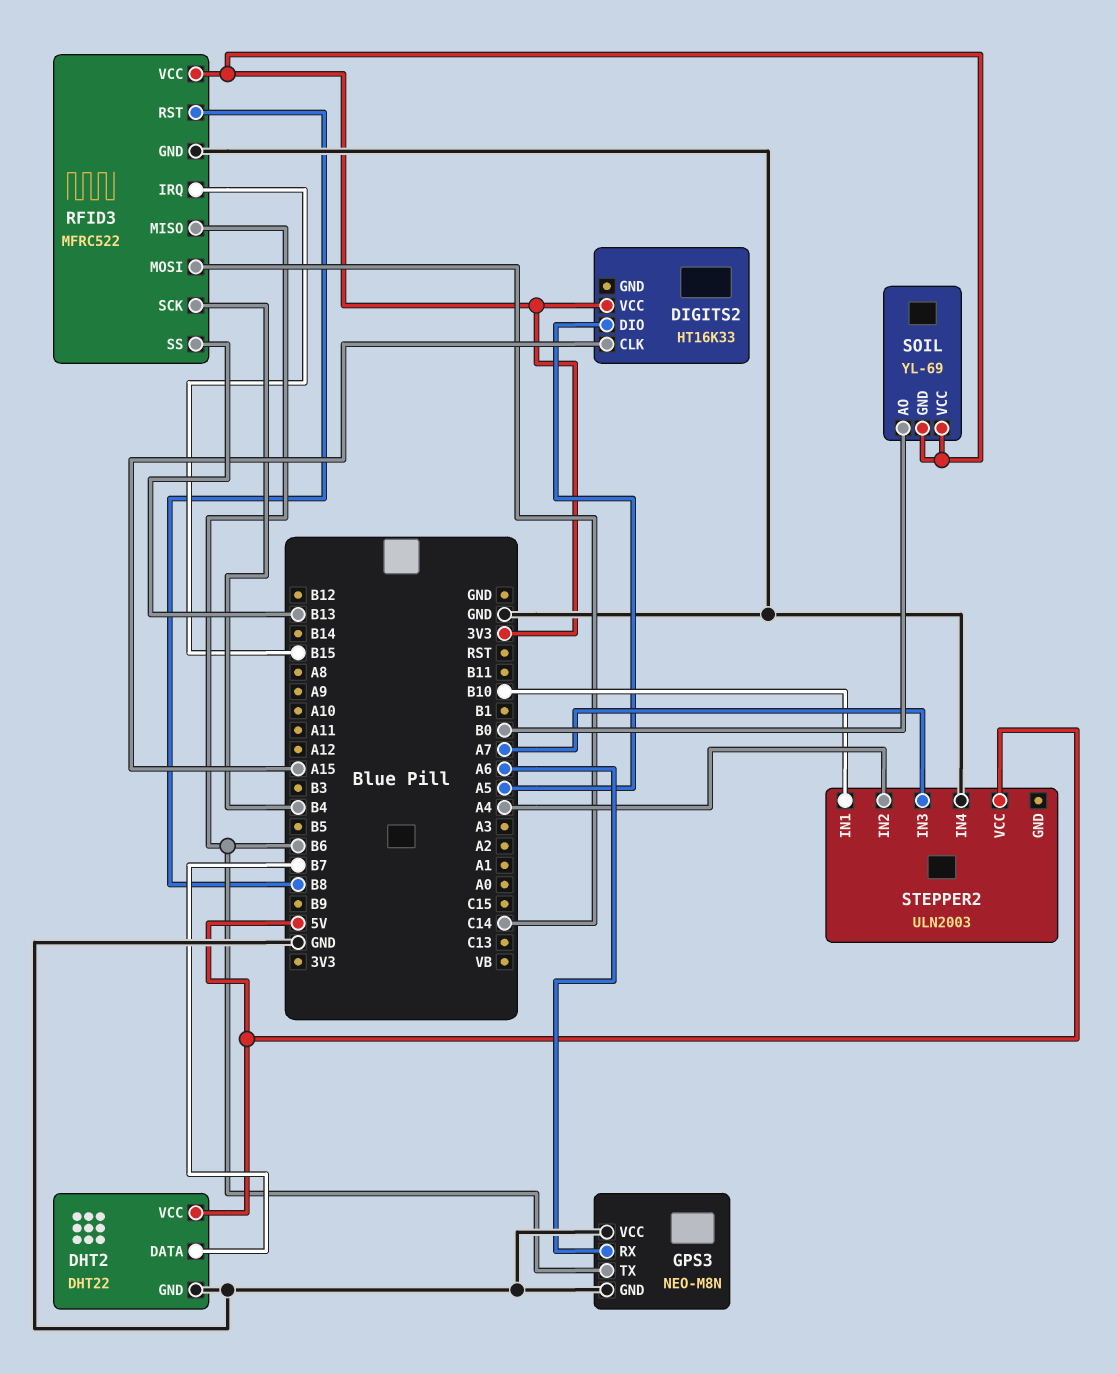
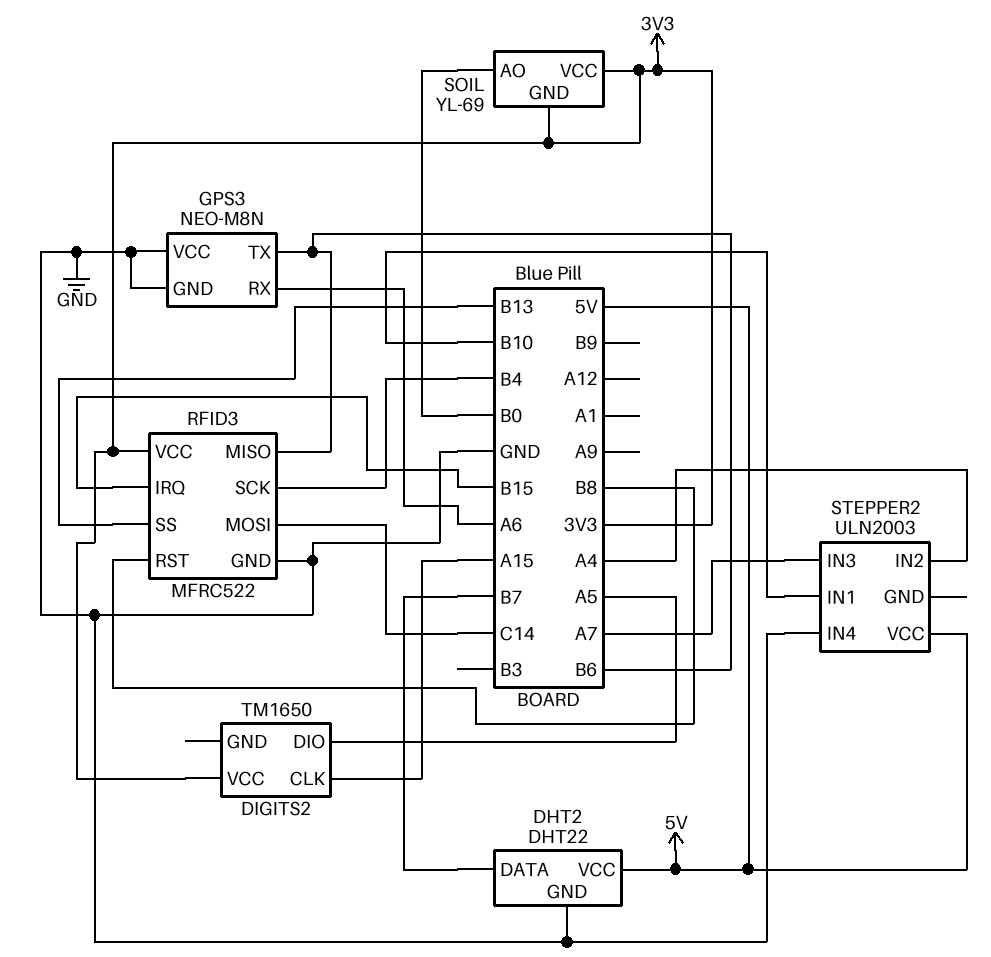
DIGITS2: HT16K33 -> TM1650

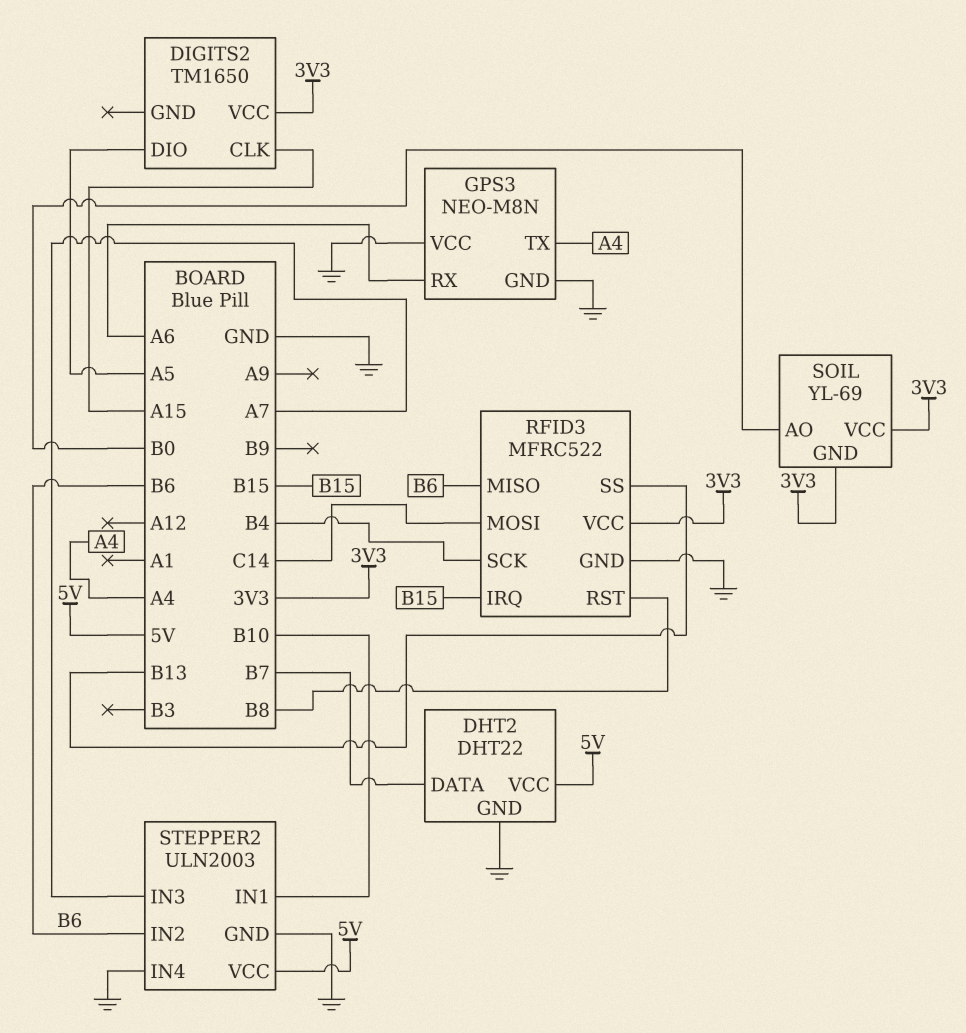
GPS3 pin TX: B6 -> A4
STEPPER2 pin GND: none -> GND
STEPPER2 pin IN2: A4 -> B6

